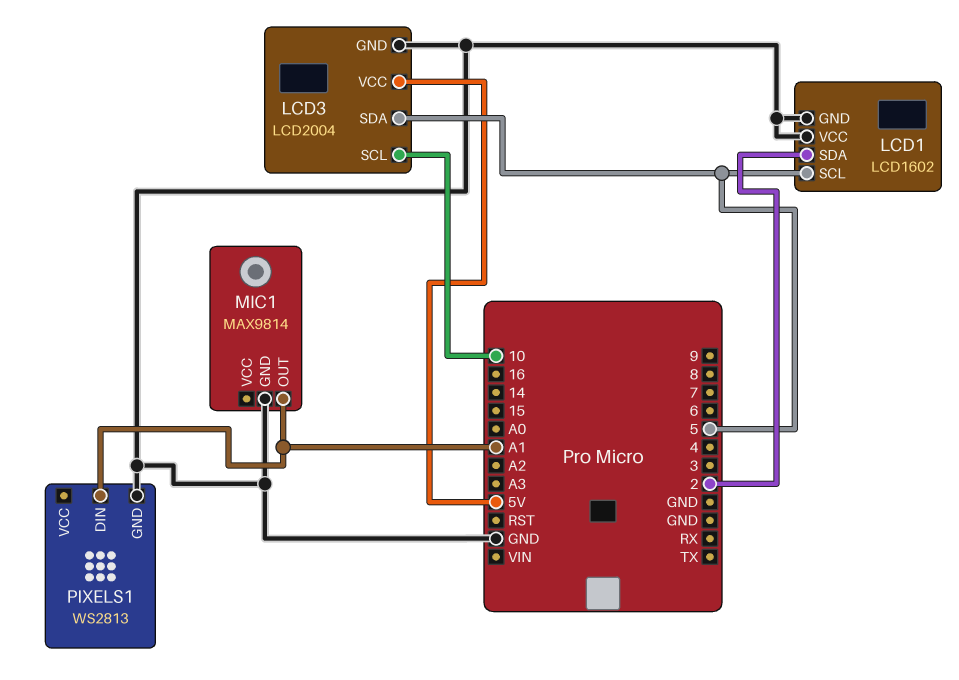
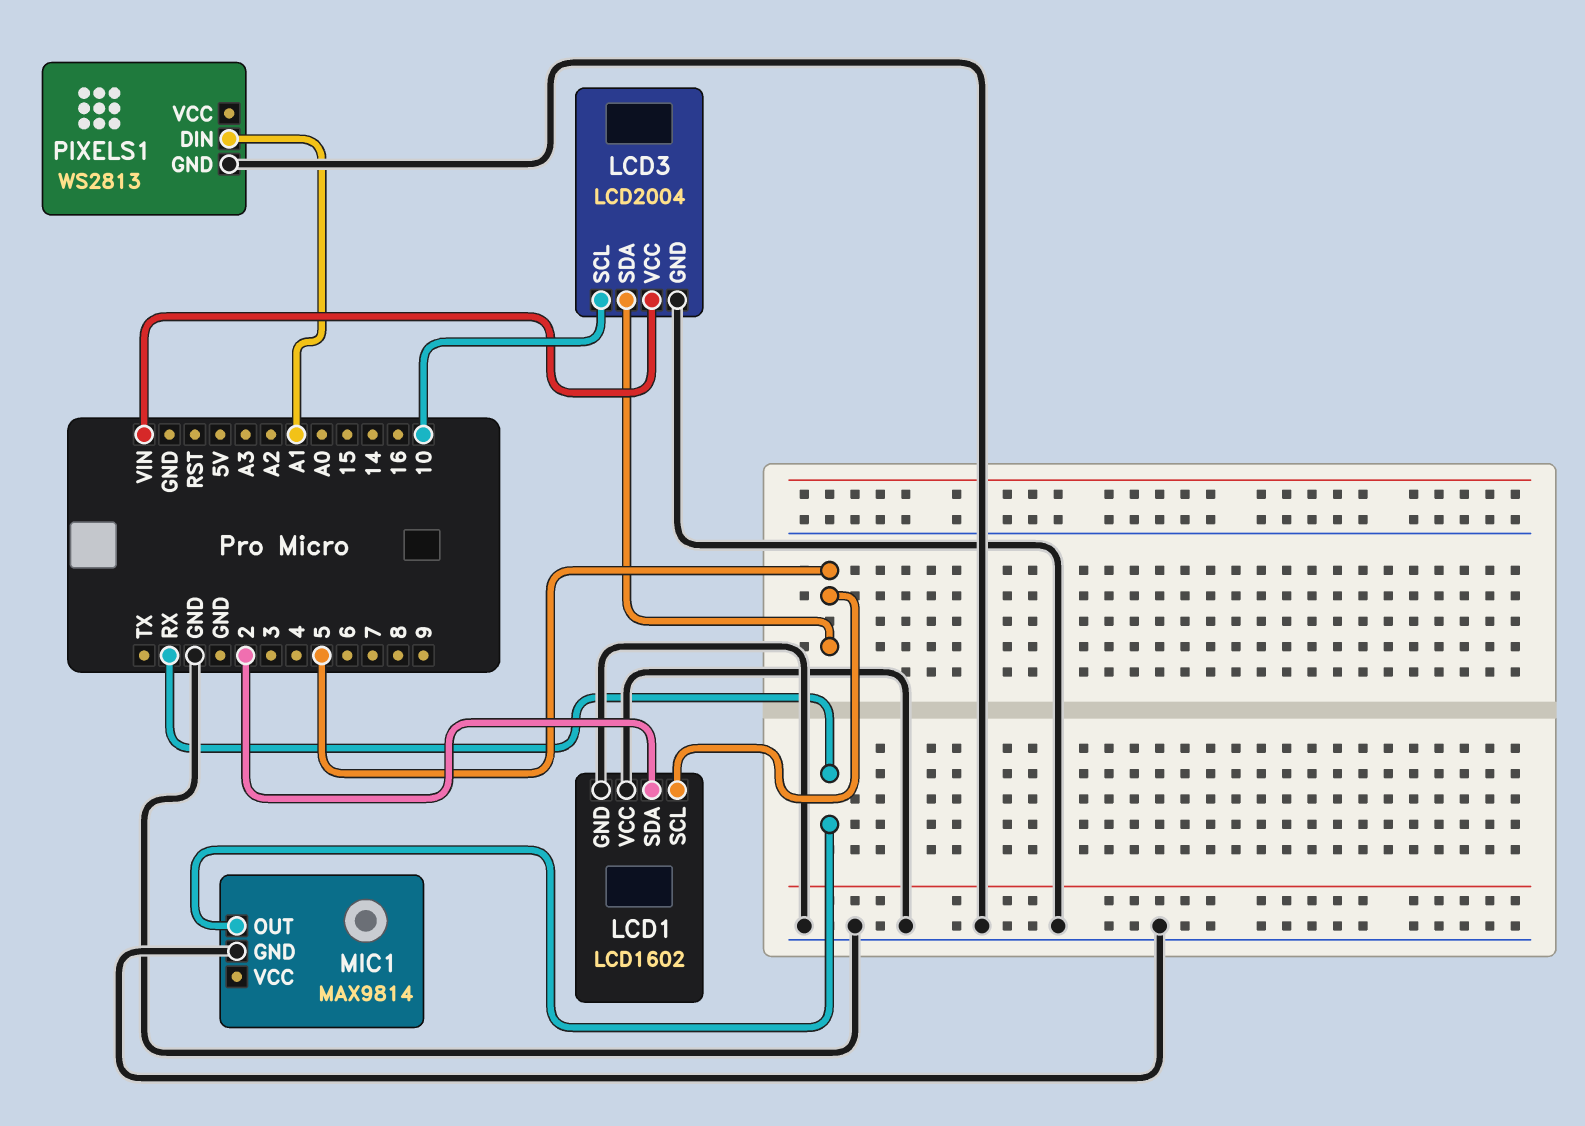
LCD3 pin VCC: 5V -> VIN
MIC1 pin OUT: A1 -> RX

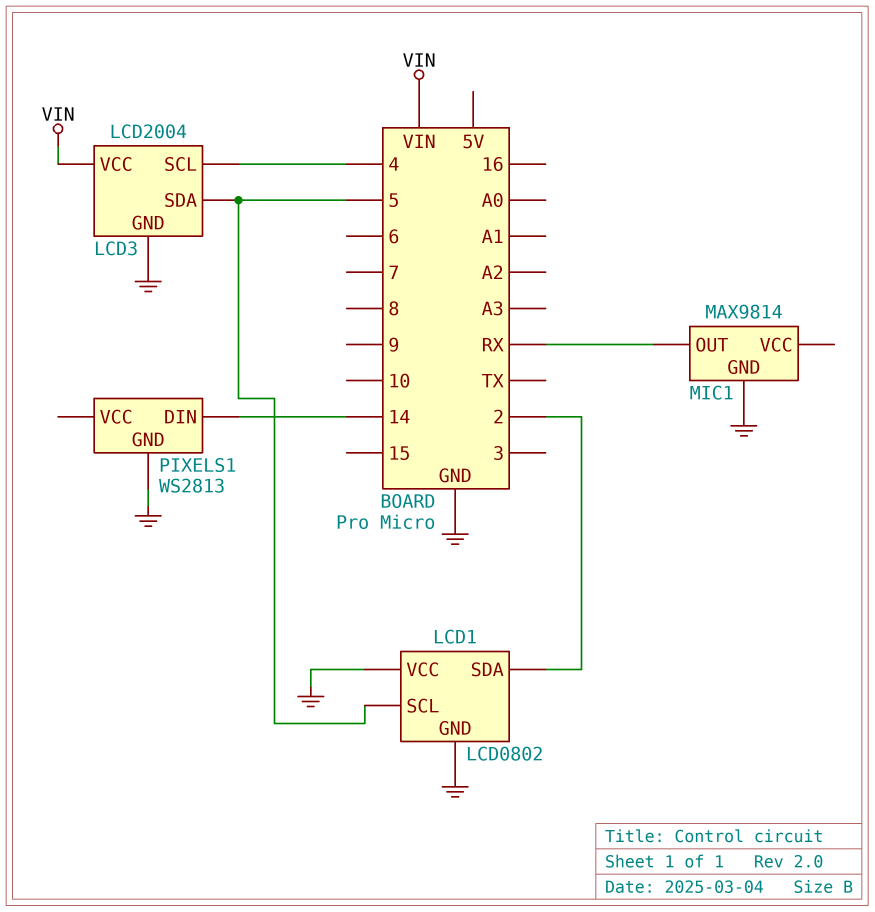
LCD1: LCD1602 -> LCD0802
LCD3 pin SCL: 10 -> 4
PIXELS1 pin DIN: A1 -> 14

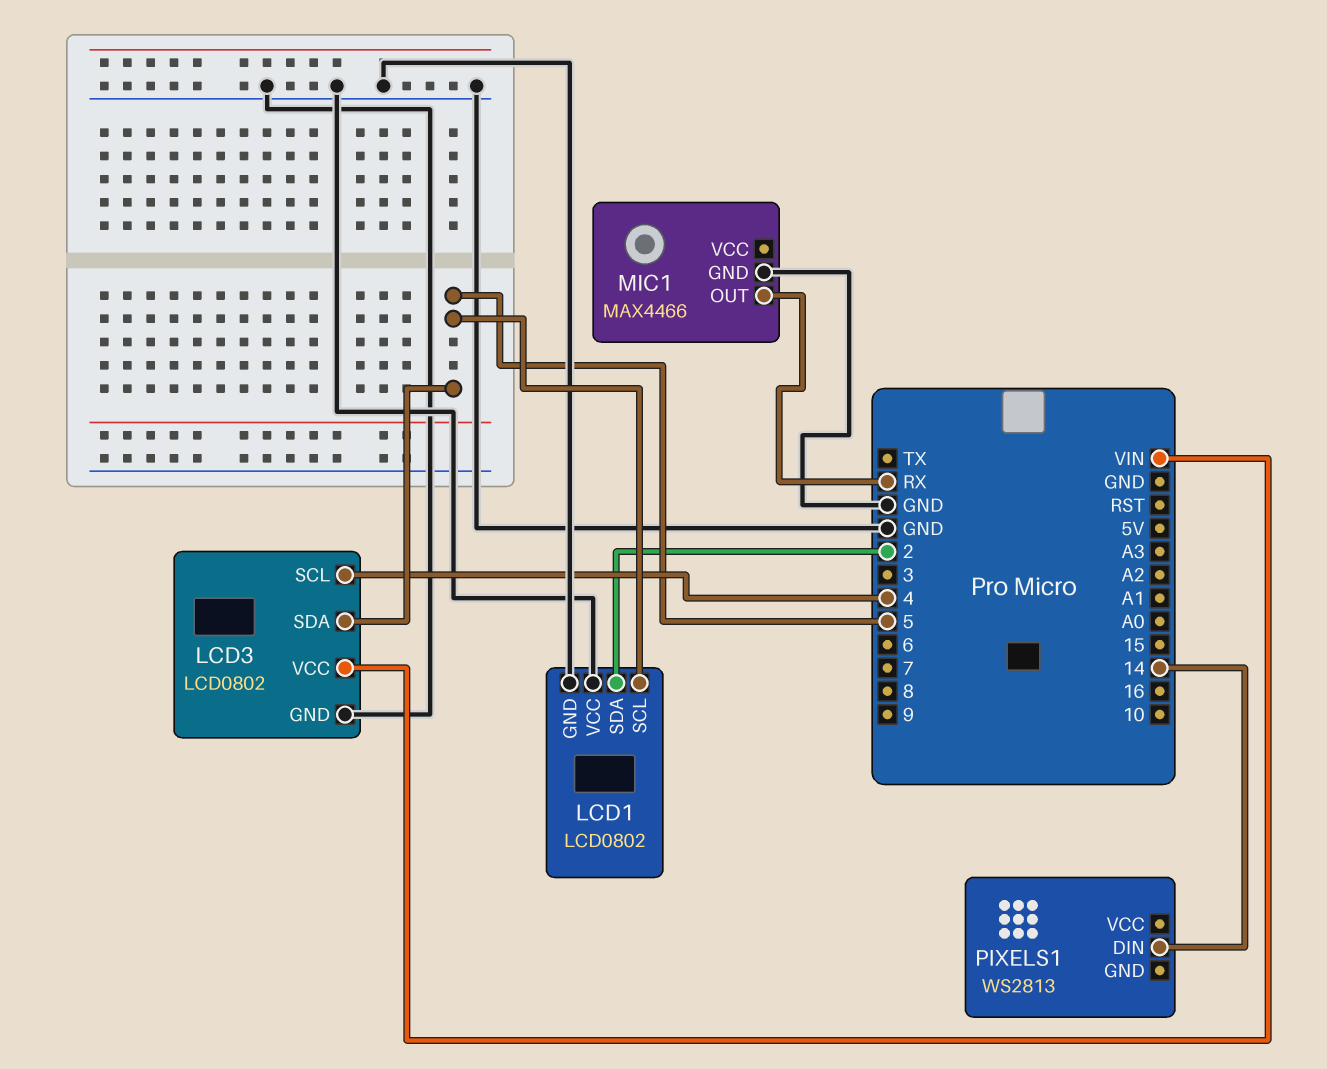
LCD3: LCD2004 -> LCD0802
MIC1: MAX9814 -> MAX4466
PIXELS1 pin GND: GND -> none

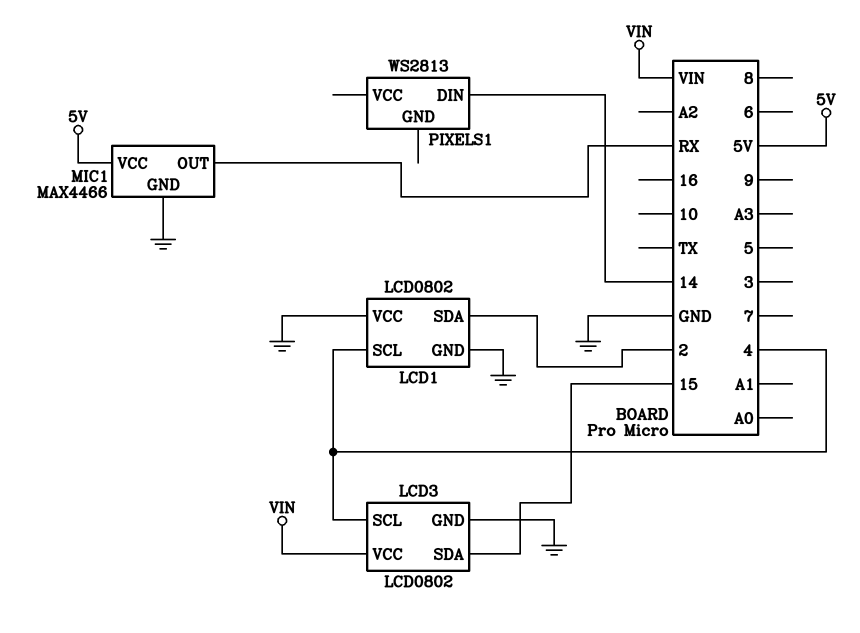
LCD1 pin SCL: 5 -> 4
LCD3 pin SDA: 5 -> 15
MIC1 pin VCC: none -> 5V

